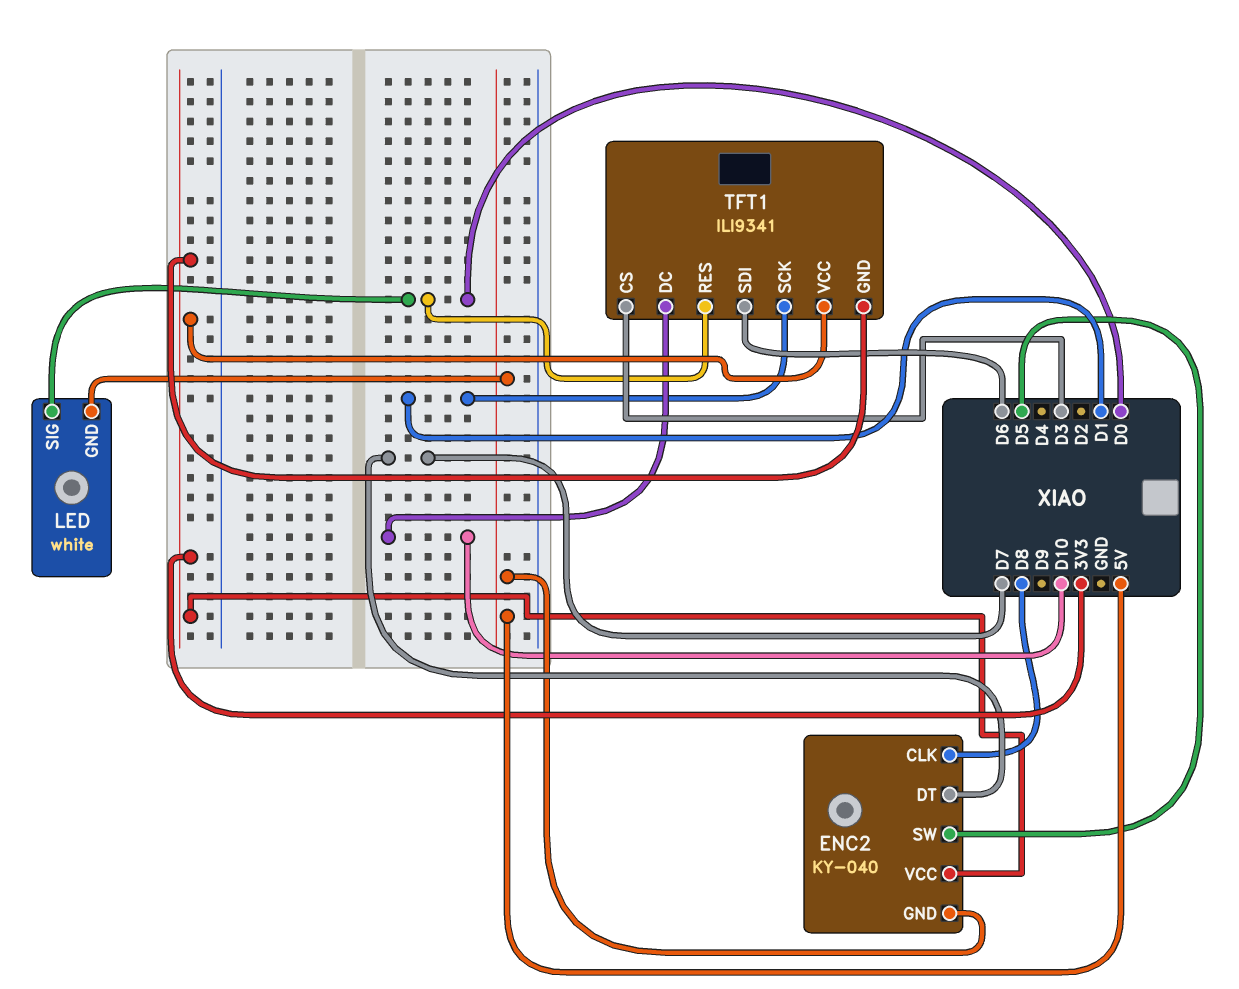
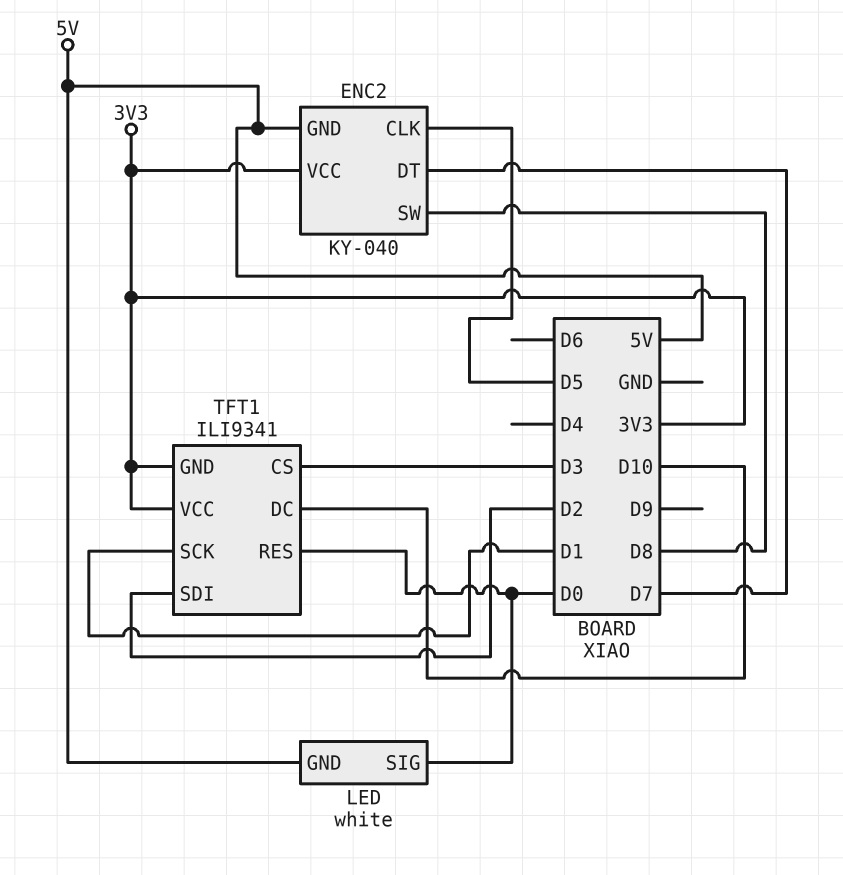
ENC2 pin CLK: D8 -> D5
ENC2 pin SW: D5 -> D8
TFT1 pin SDI: D6 -> D2

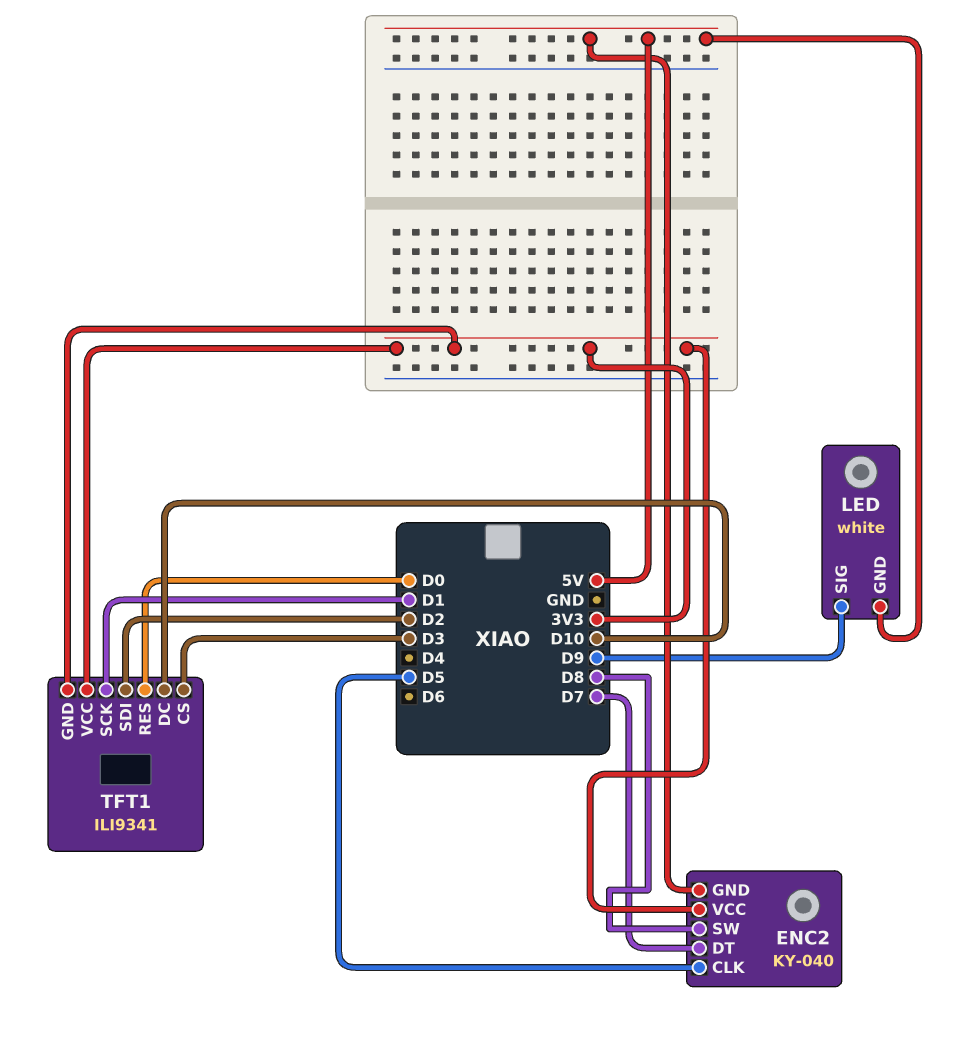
LED pin SIG: D0 -> D9

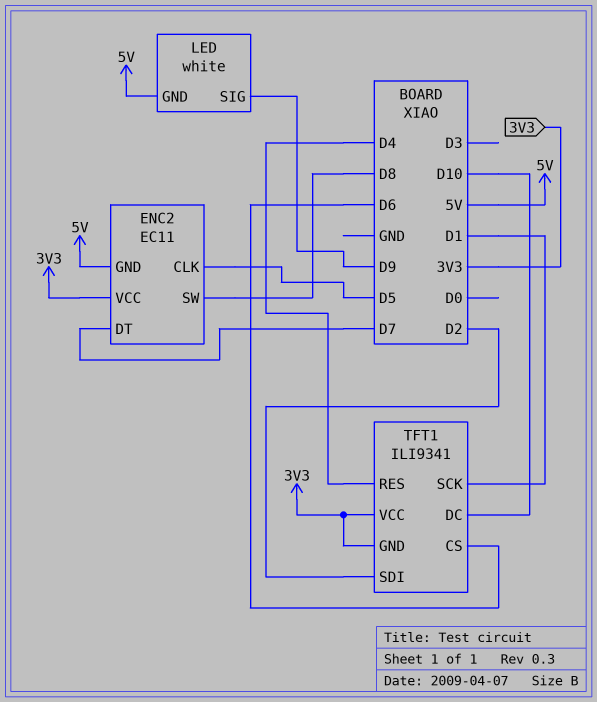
ENC2: KY-040 -> EC11
TFT1 pin CS: D3 -> D6
TFT1 pin RES: D0 -> D4

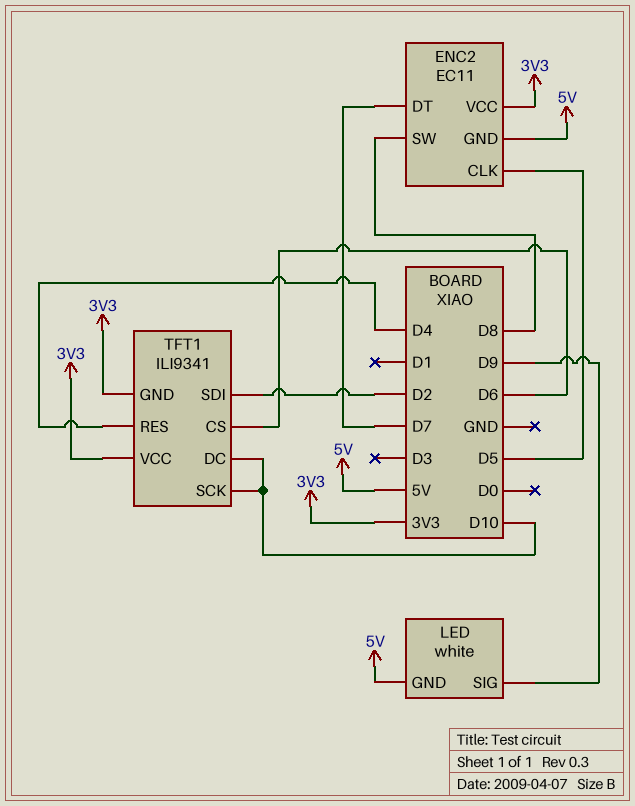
TFT1 pin SCK: D1 -> D10

